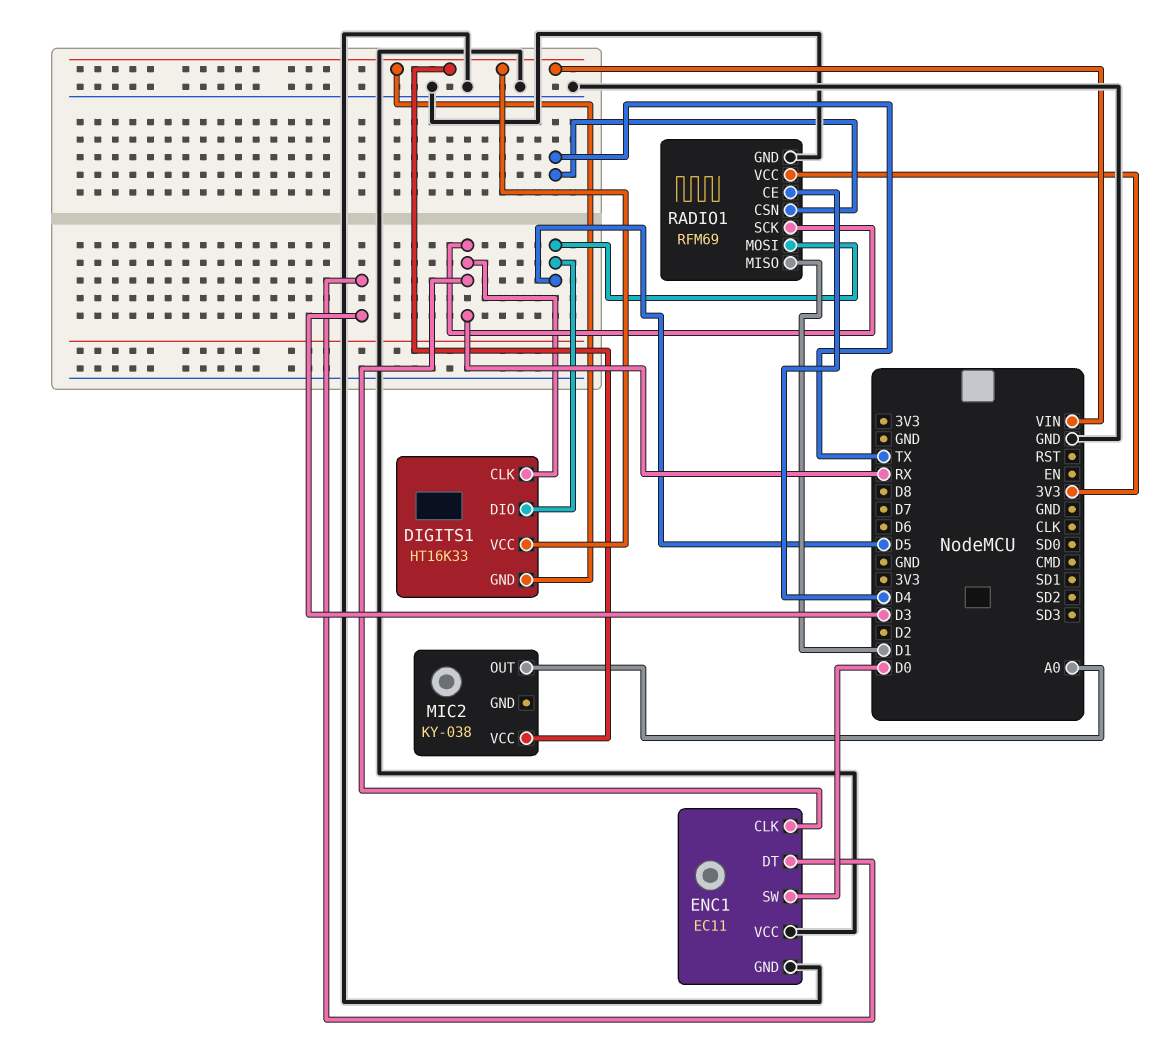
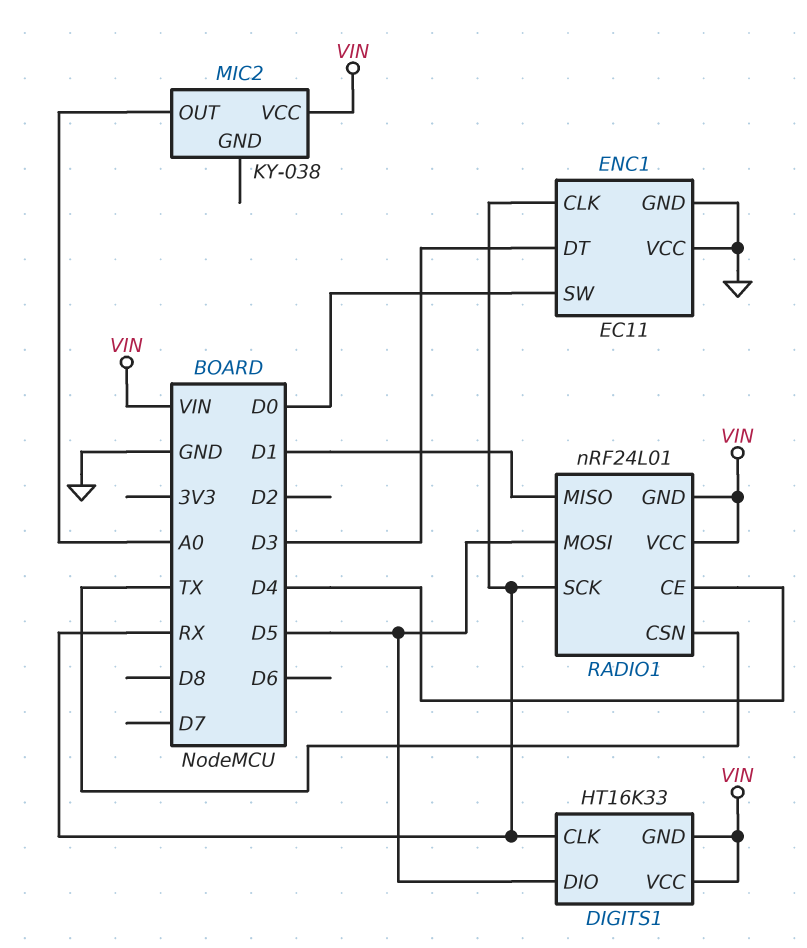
RADIO1: RFM69 -> nRF24L01
RADIO1 pin GND: GND -> VIN
RADIO1 pin VCC: 3V3 -> VIN

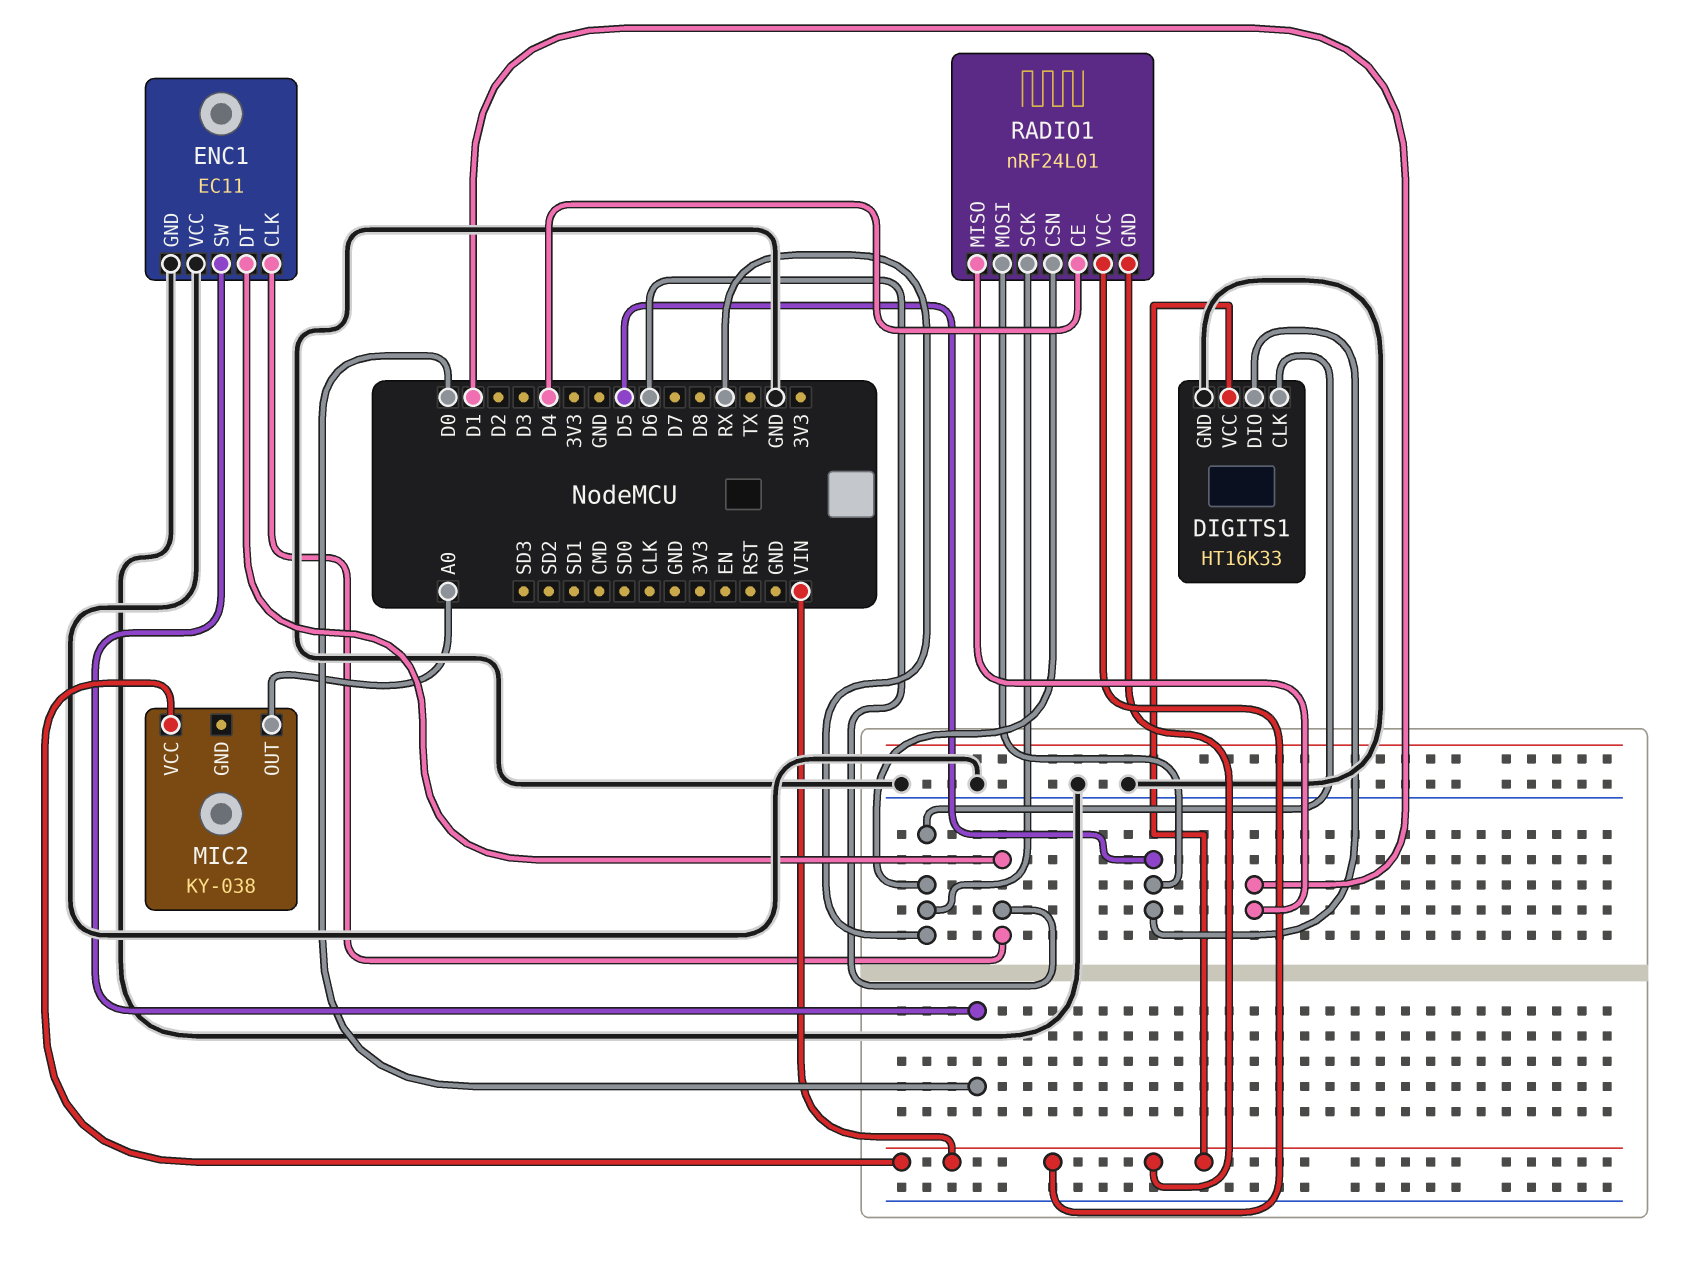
DIGITS1 pin GND: VIN -> GND
ENC1 pin CLK: RX -> D6
ENC1 pin DT: D3 -> D6
RADIO1 pin CSN: TX -> RX

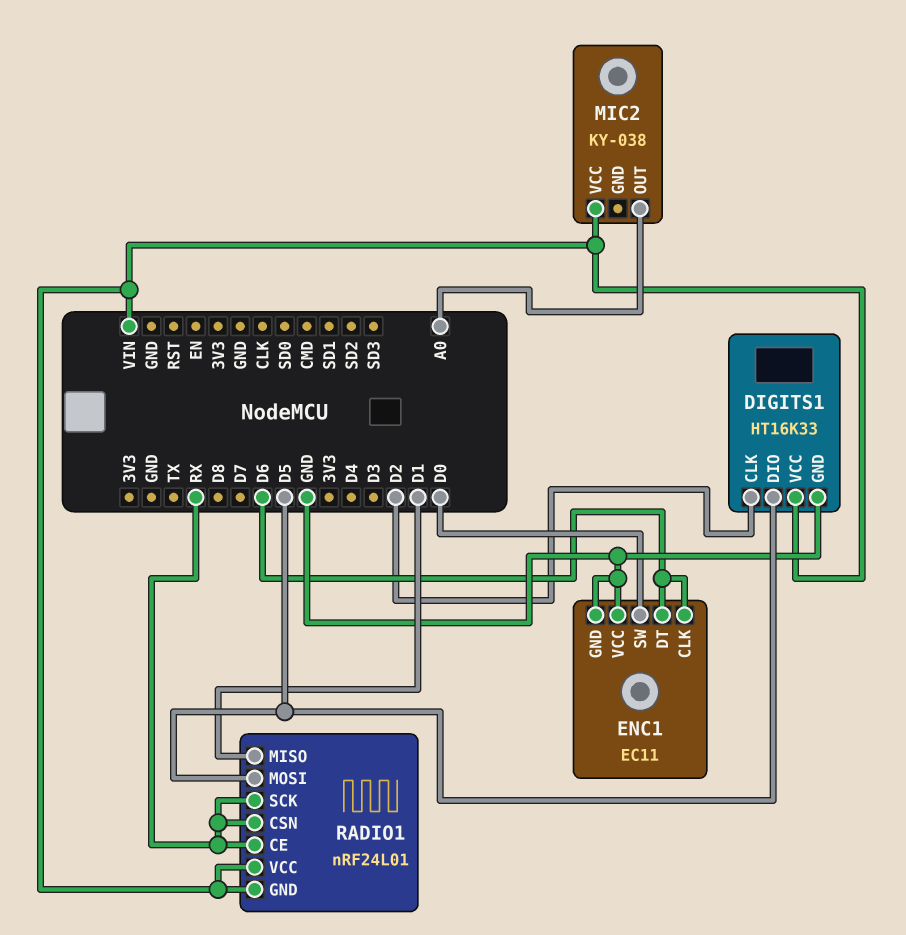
DIGITS1 pin CLK: RX -> D2
RADIO1 pin CE: D4 -> RX

